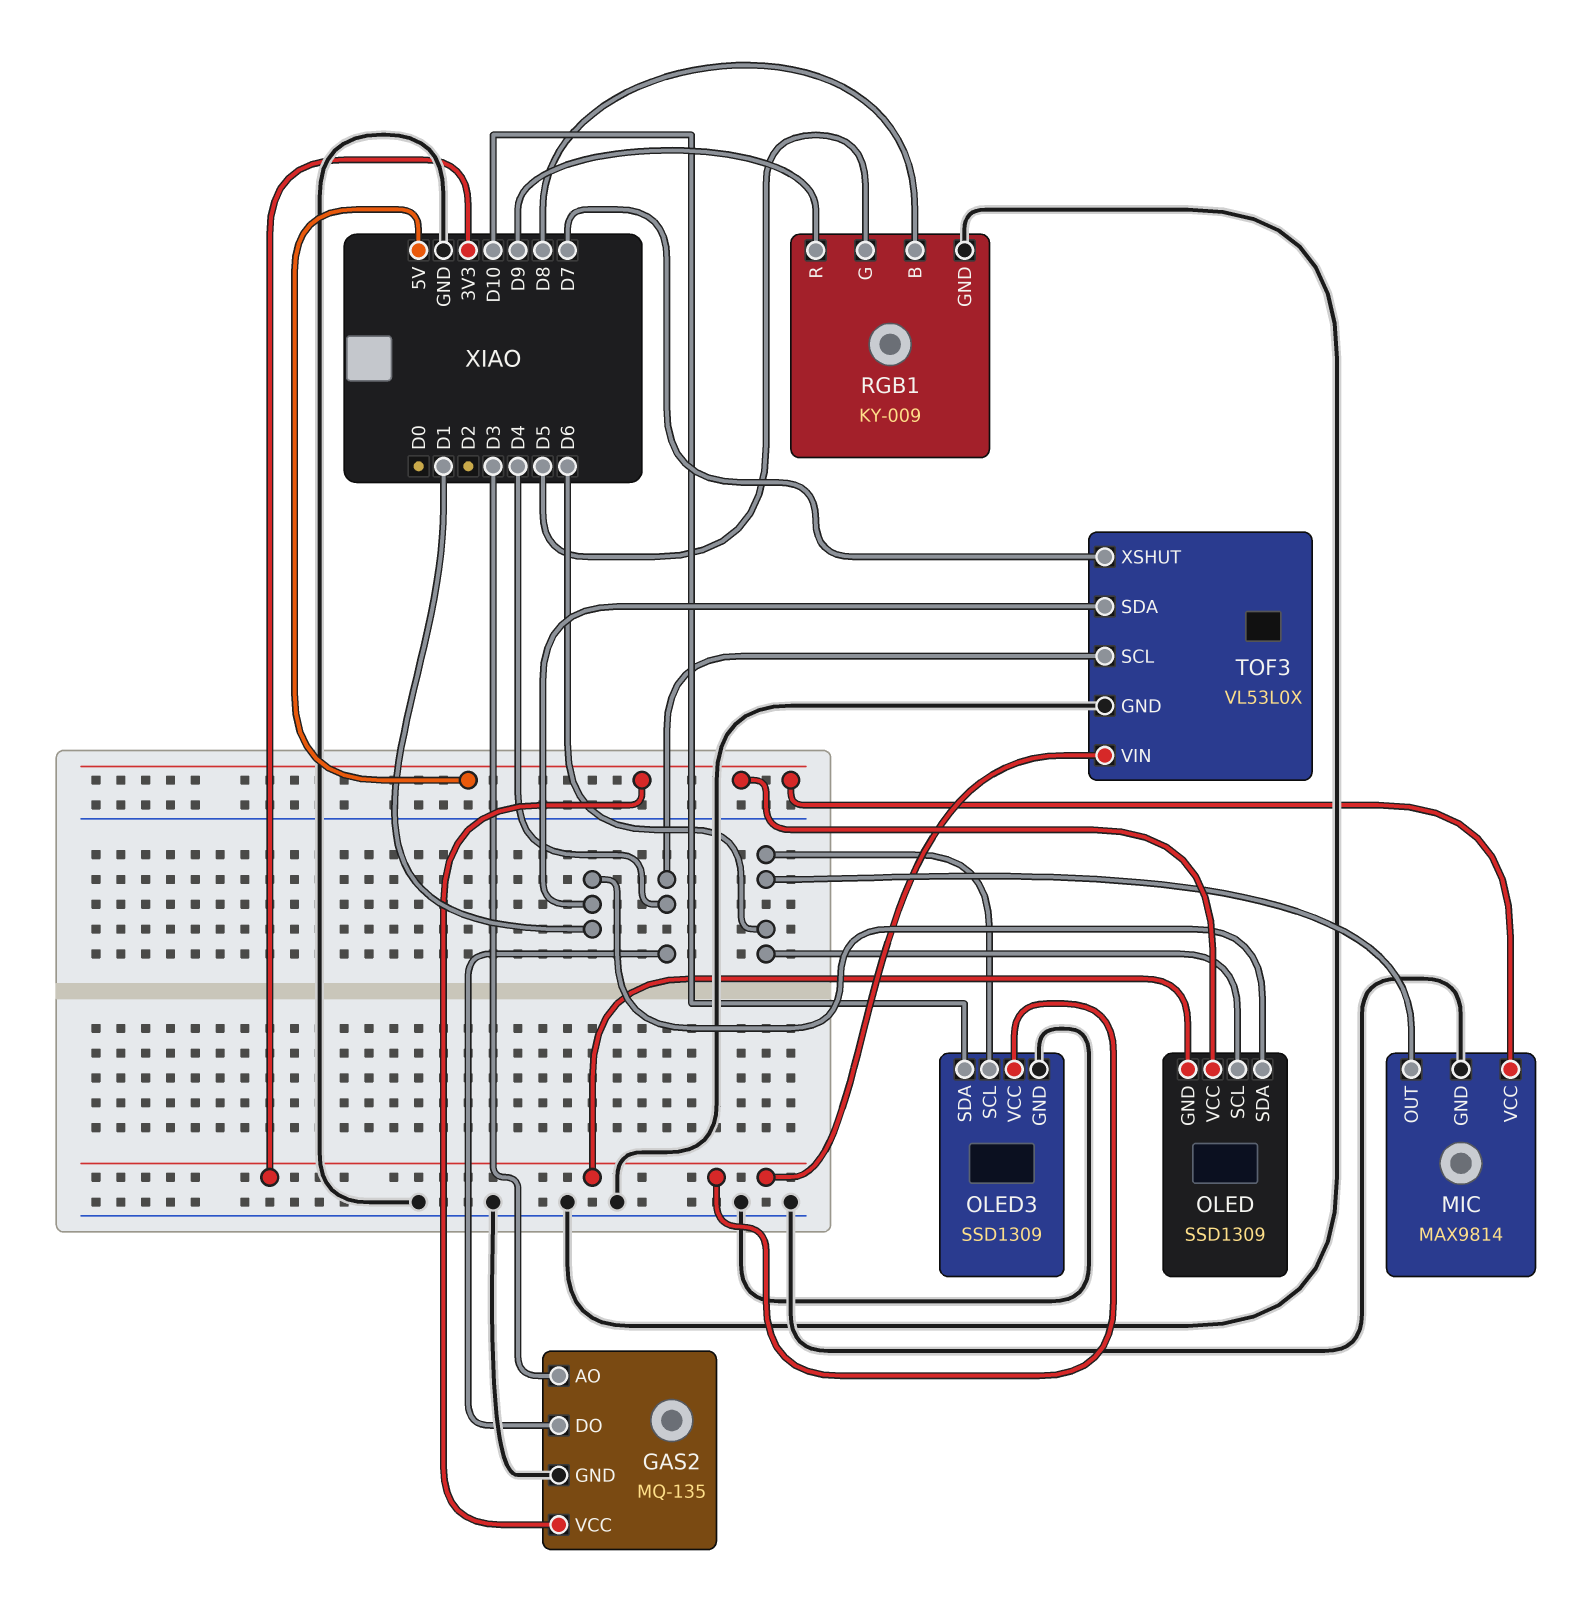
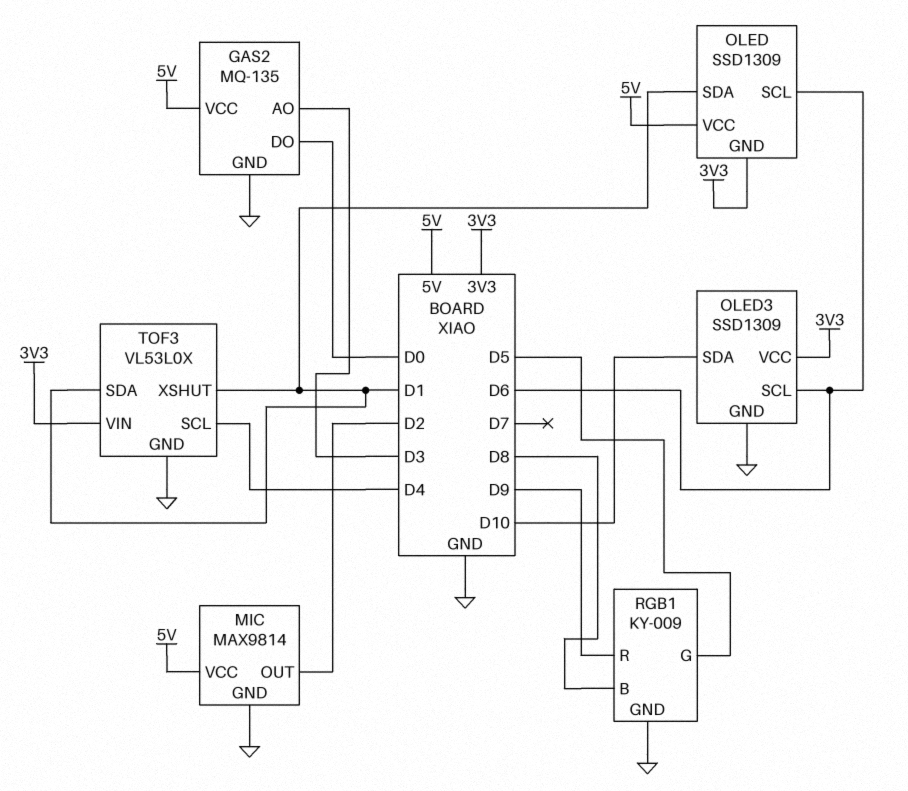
GAS2 pin DO: D4 -> D0
MIC pin OUT: D6 -> D2
TOF3 pin XSHUT: D7 -> D1

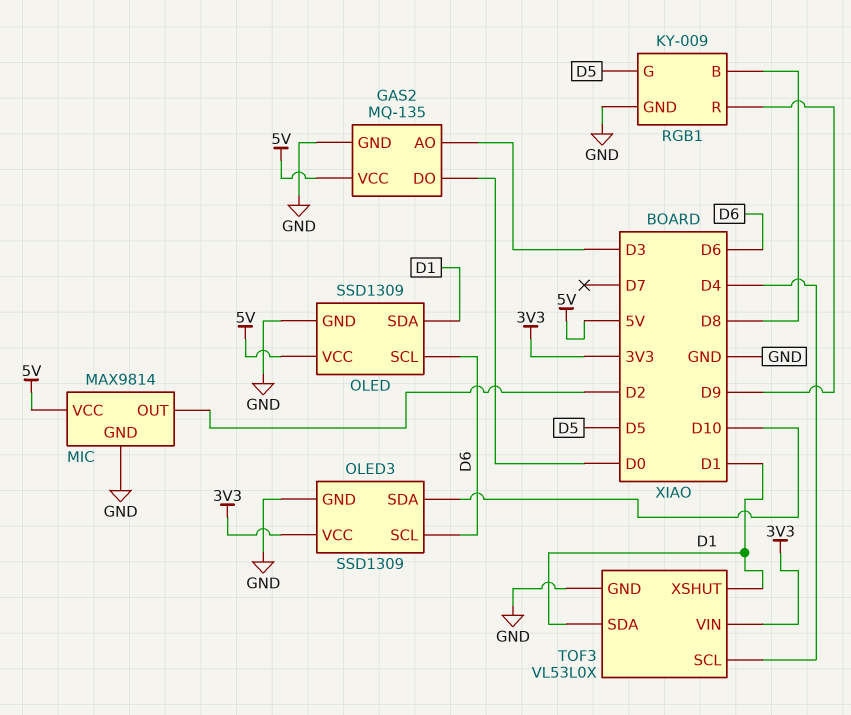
OLED pin GND: 3V3 -> GND

